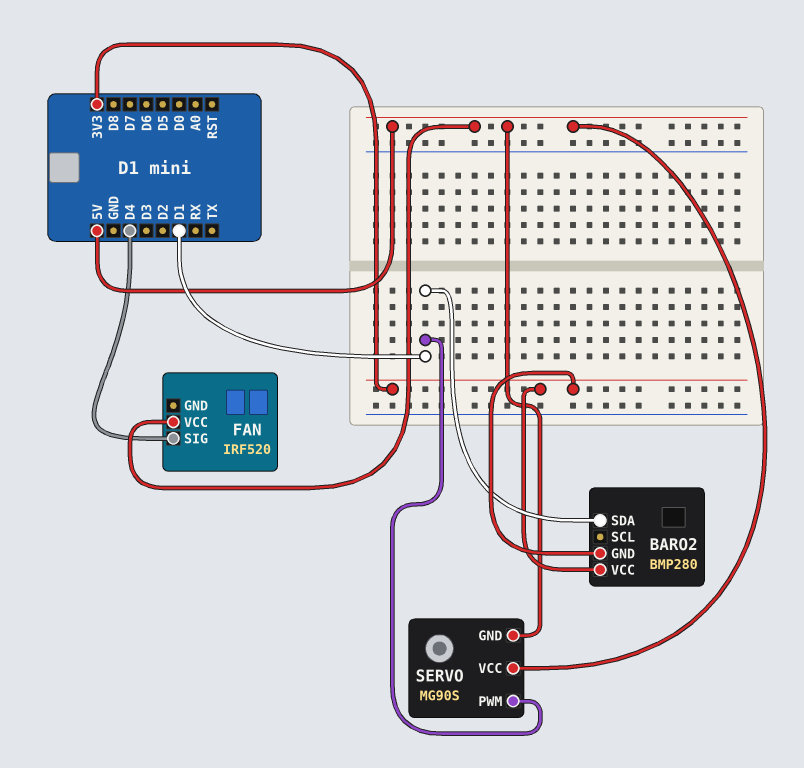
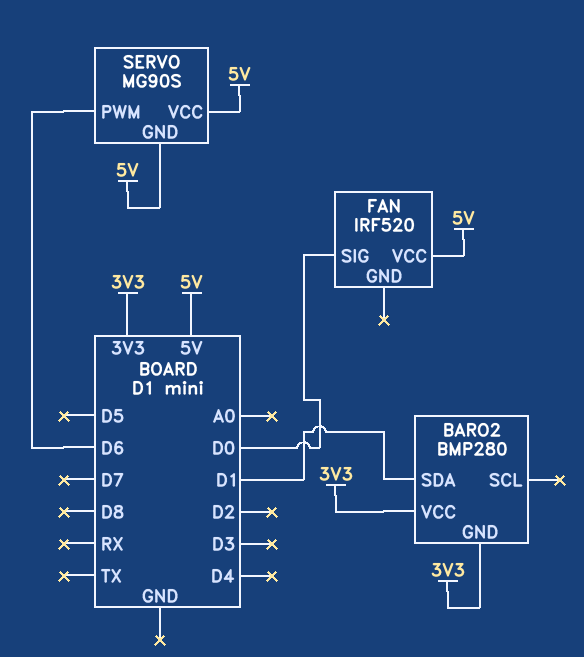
FAN pin SIG: D4 -> D0
SERVO pin PWM: D1 -> D6

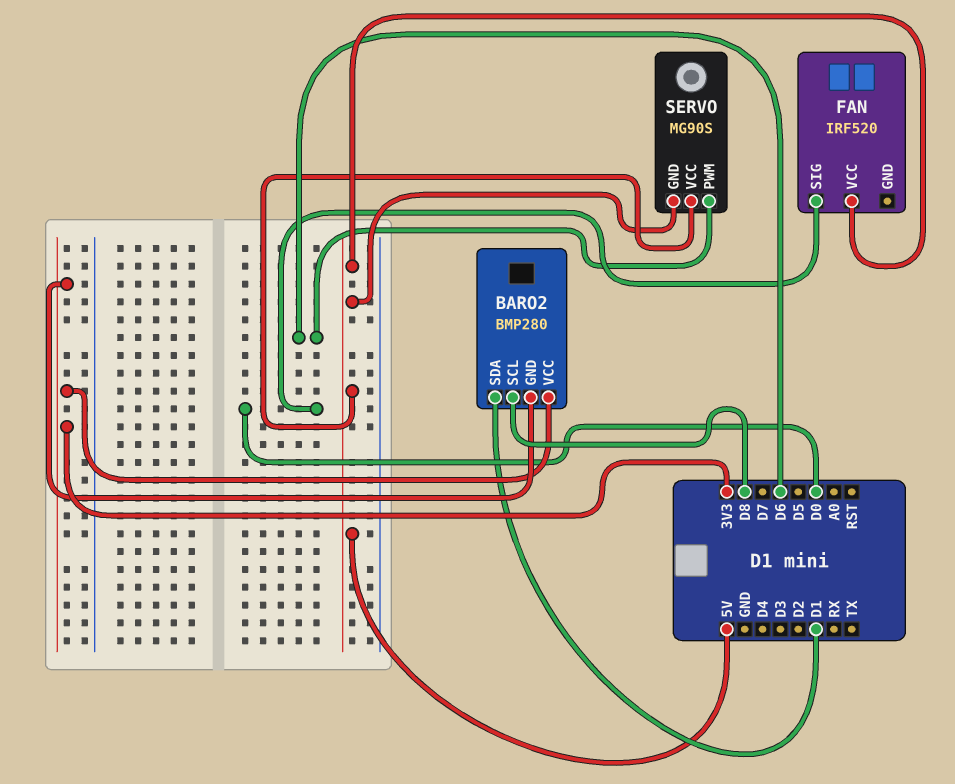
BARO2 pin SCL: none -> D8

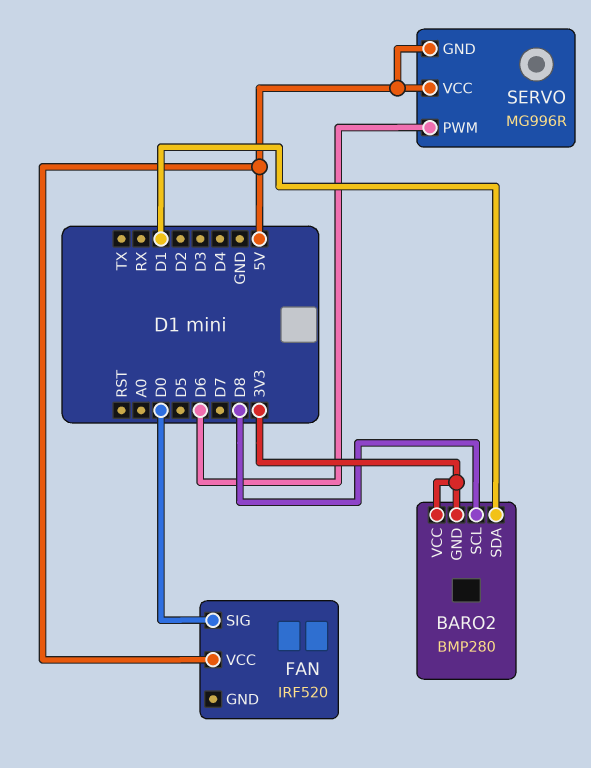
SERVO: MG90S -> MG996R

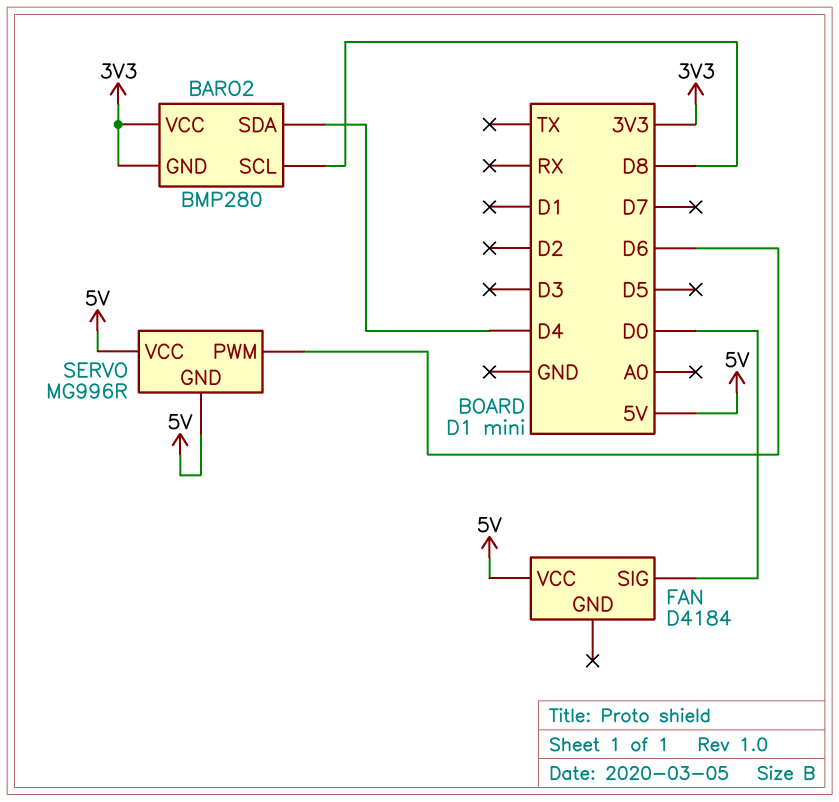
BARO2 pin SDA: D1 -> D4
FAN: IRF520 -> D4184

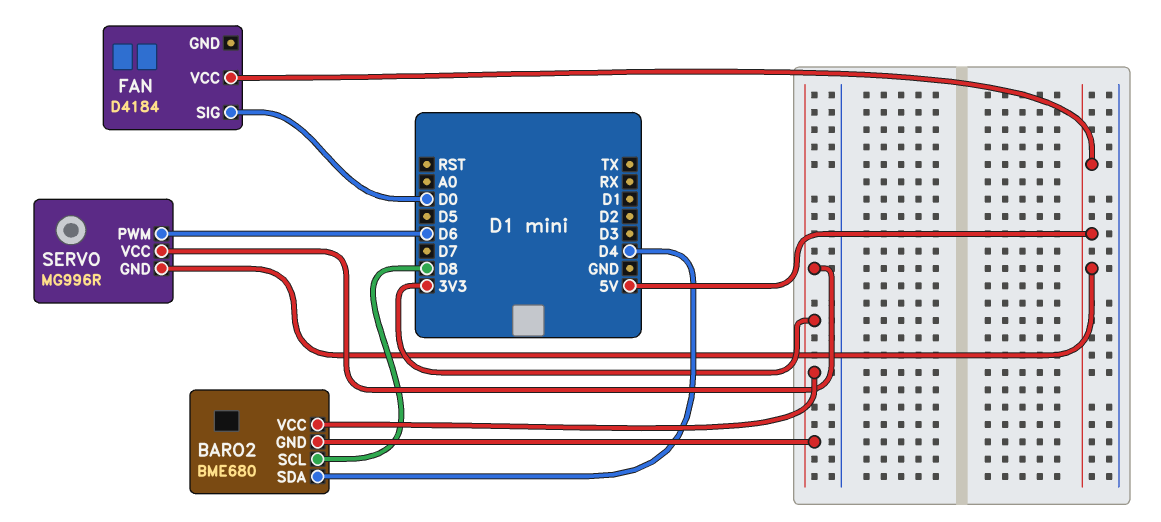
BARO2: BMP280 -> BME680
SERVO pin VCC: 5V -> 3V3

